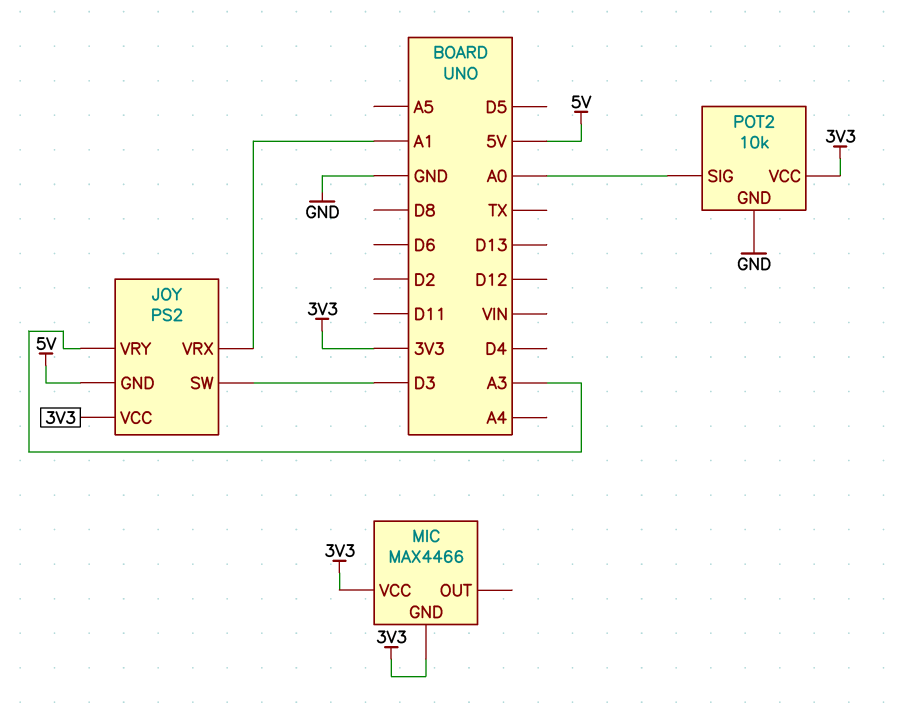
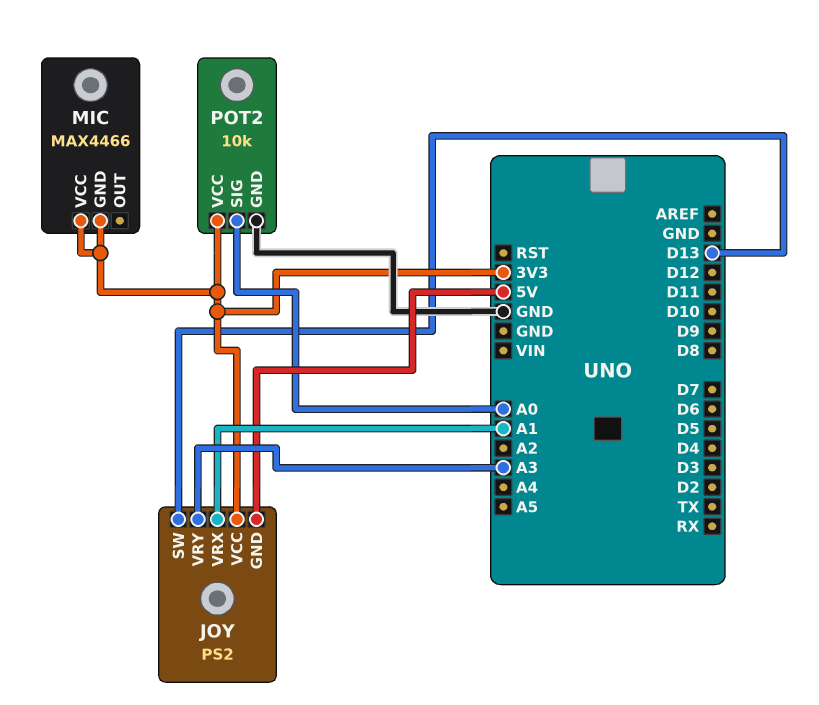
JOY pin SW: D3 -> D13

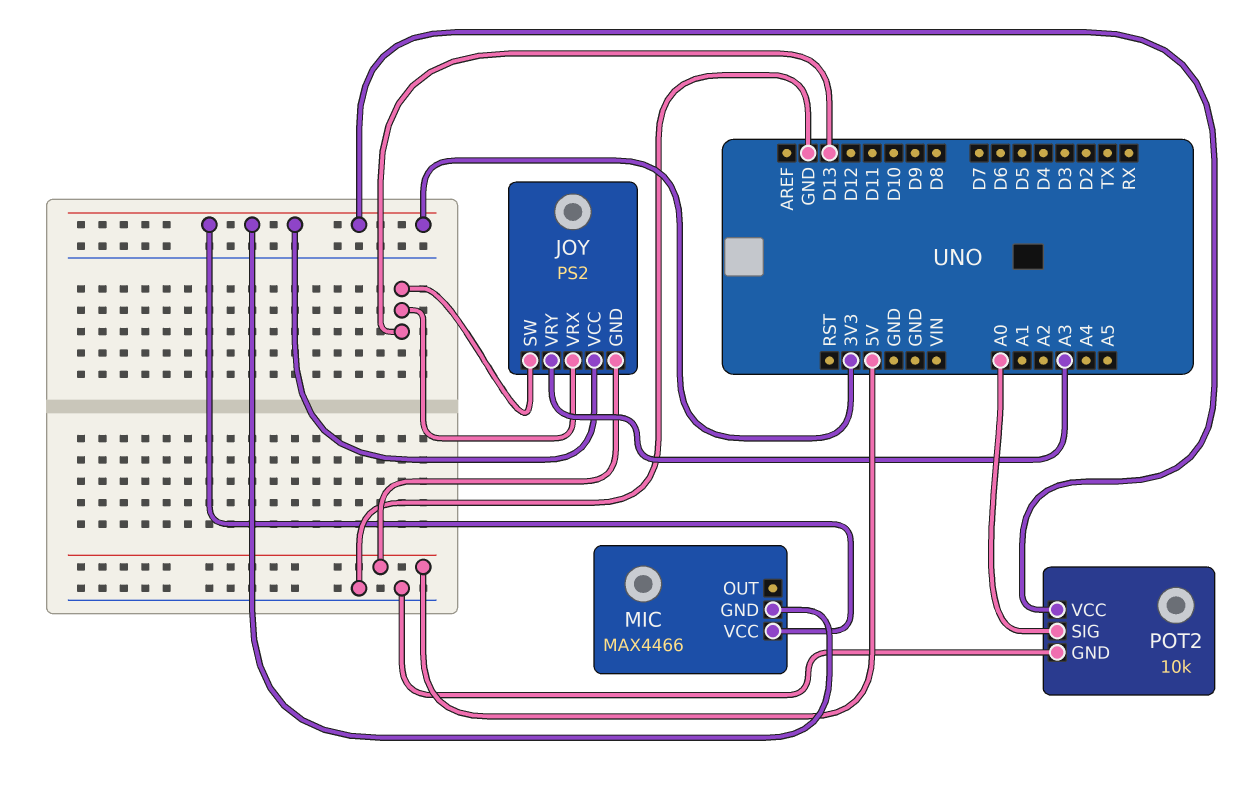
JOY pin VRX: A1 -> D13

